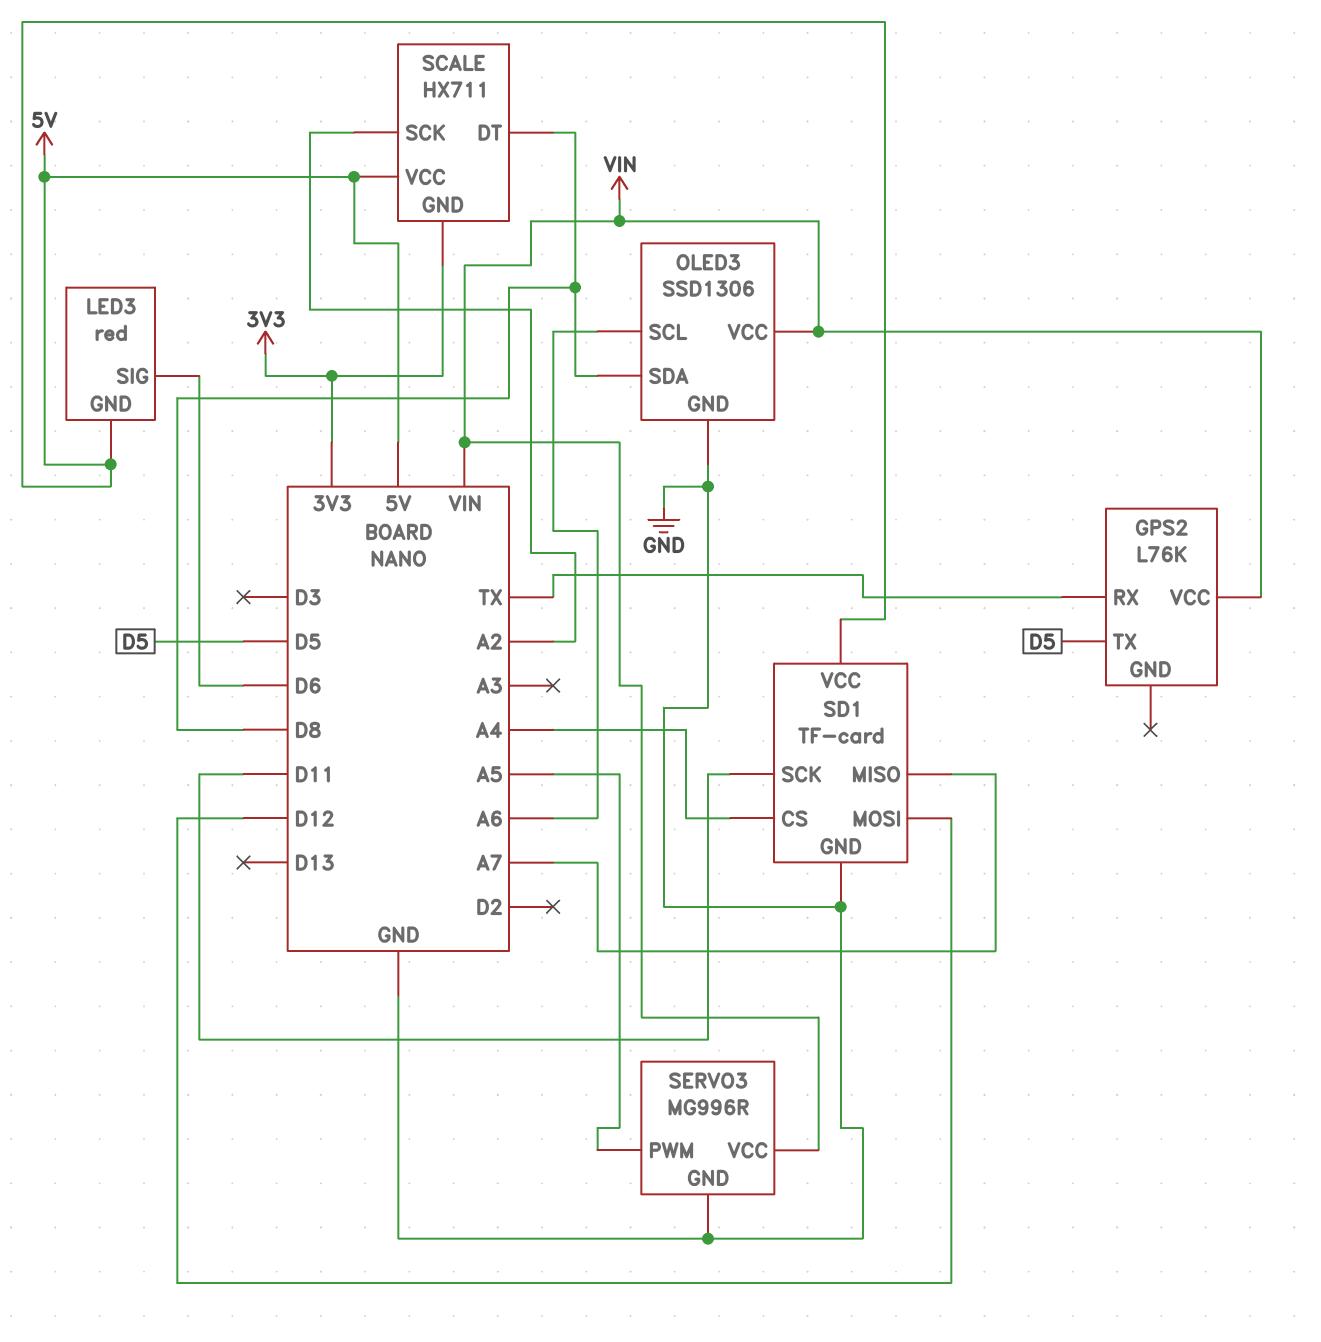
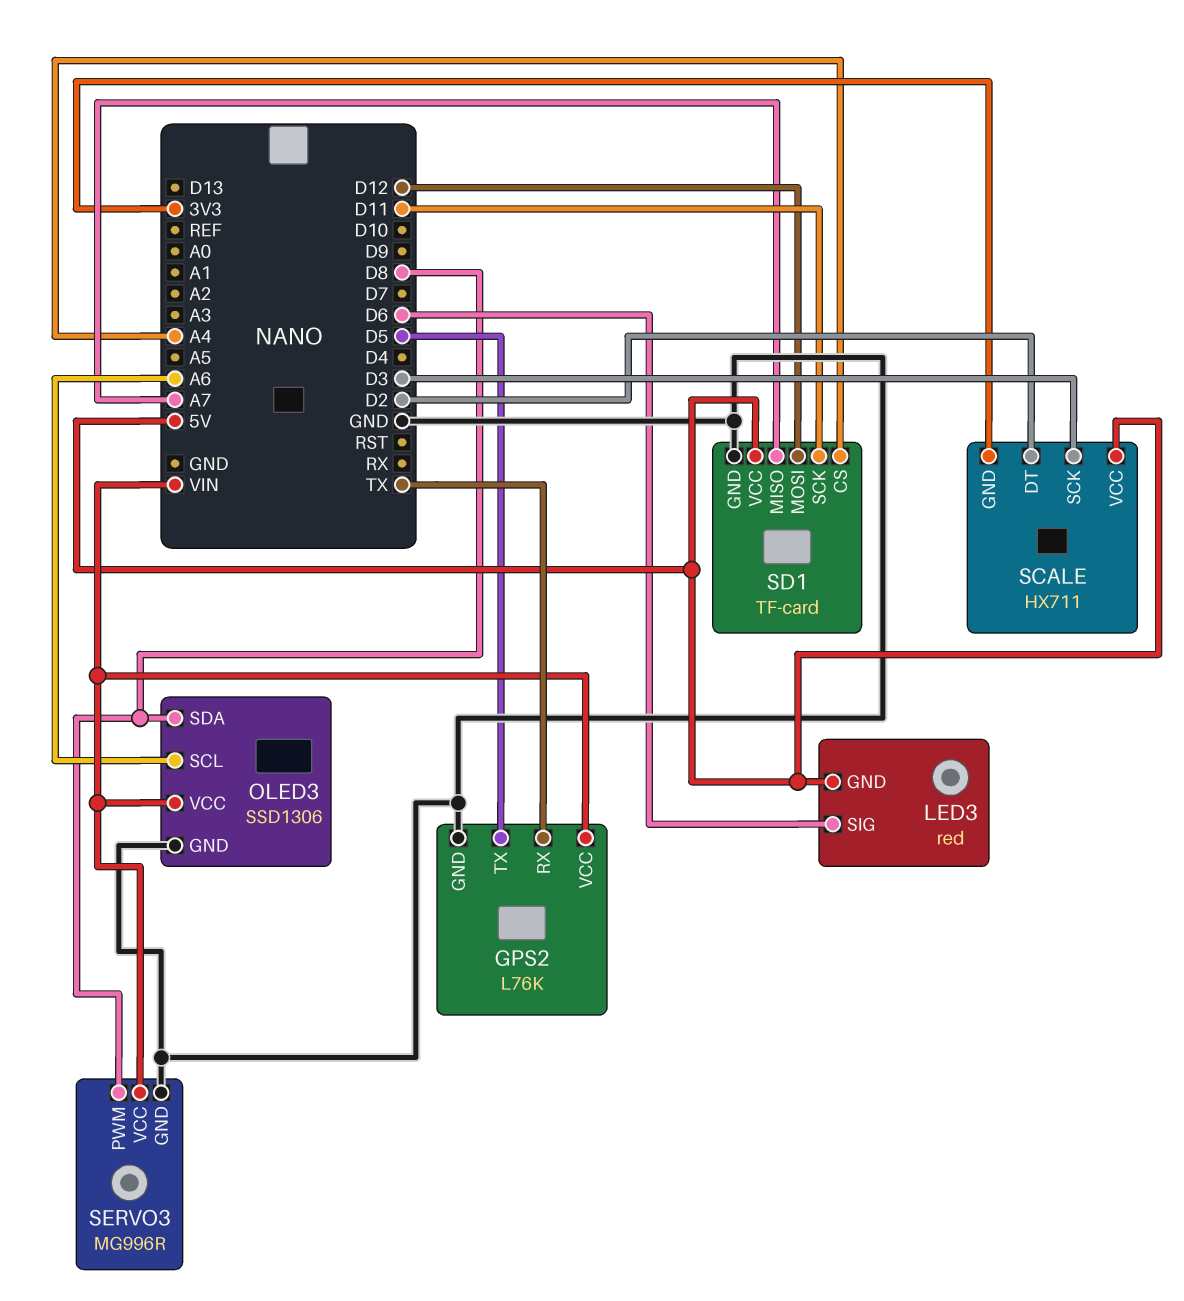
GPS2 pin GND: none -> GND
SCALE pin DT: D8 -> D2
SCALE pin SCK: A2 -> D3
SERVO3 pin PWM: A5 -> D8

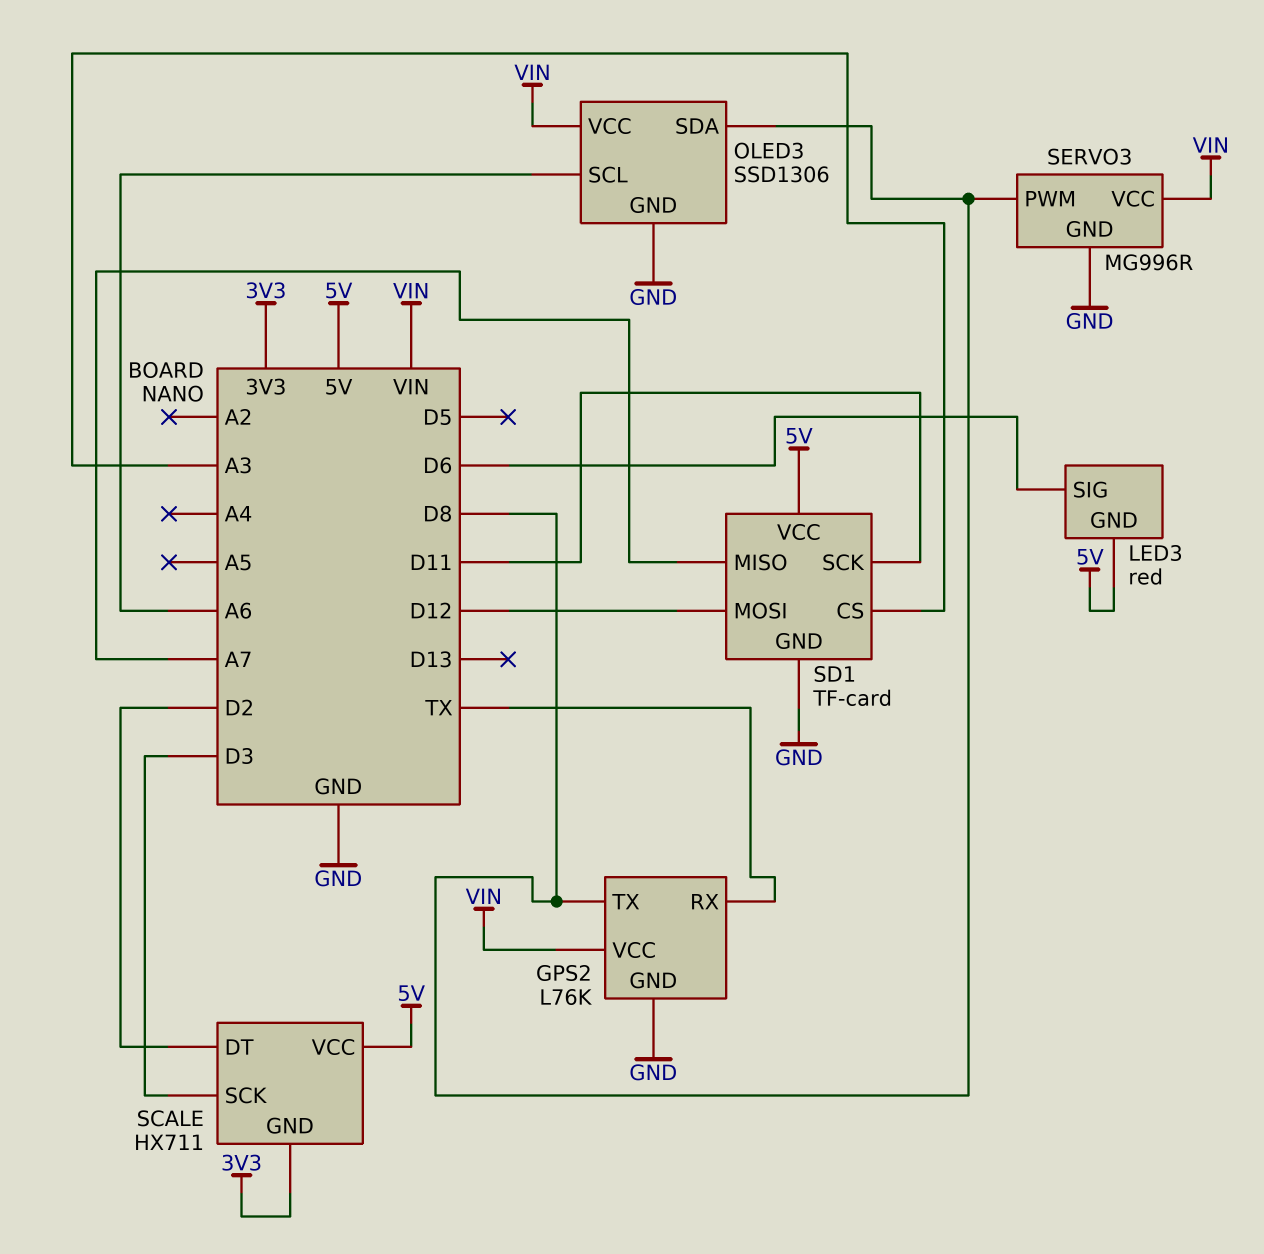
GPS2 pin TX: D5 -> D8
SD1 pin CS: A4 -> A3

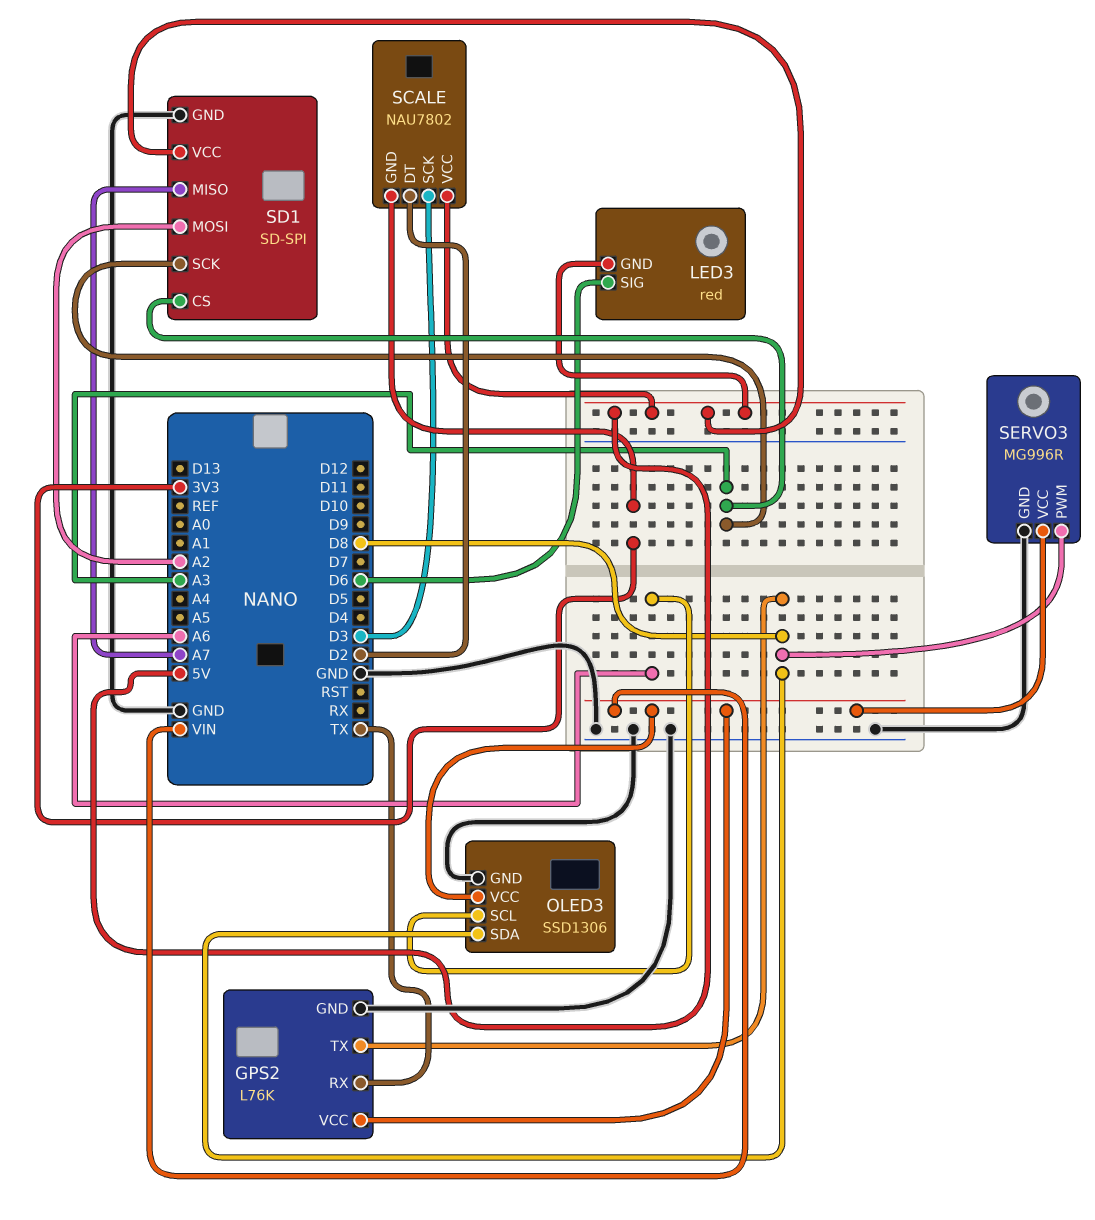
SCALE: HX711 -> NAU7802
SD1: TF-card -> SD-SPI
SD1 pin MOSI: D12 -> A2
SD1 pin SCK: D11 -> A3

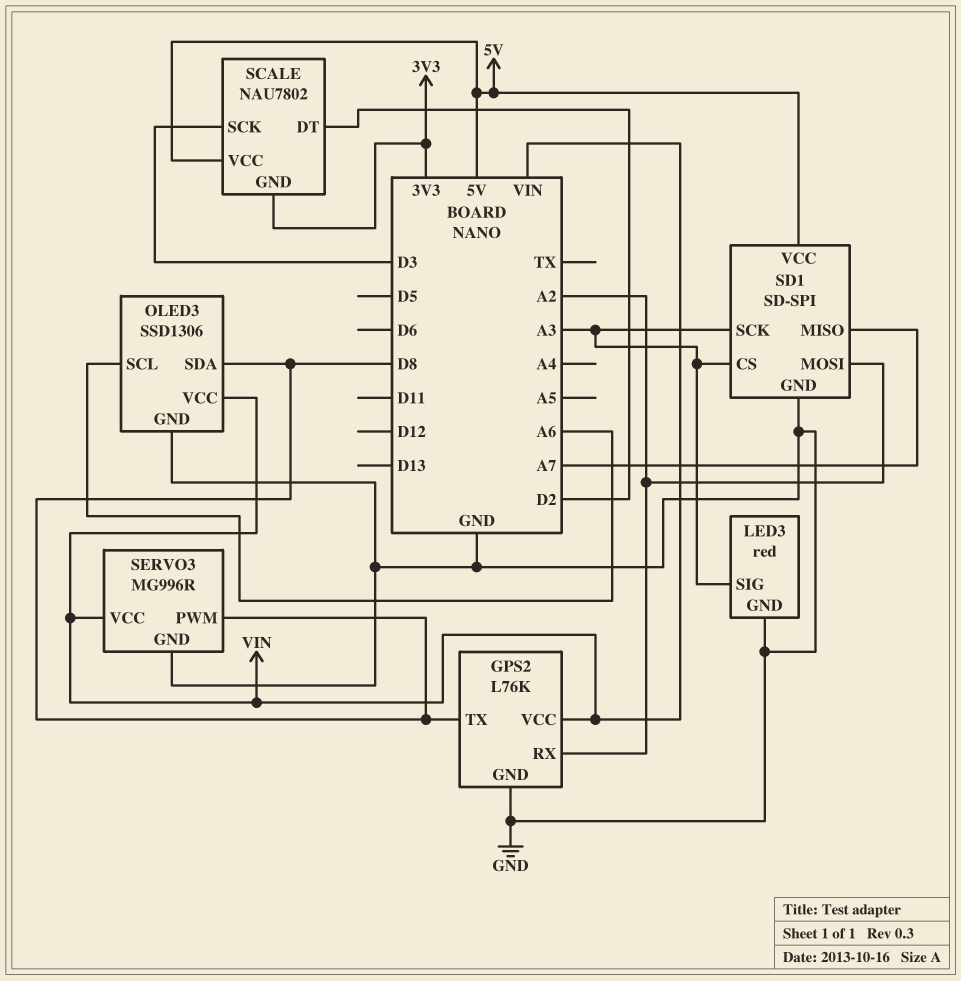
GPS2 pin RX: TX -> A2
LED3 pin GND: 5V -> GND
LED3 pin SIG: D6 -> A3

